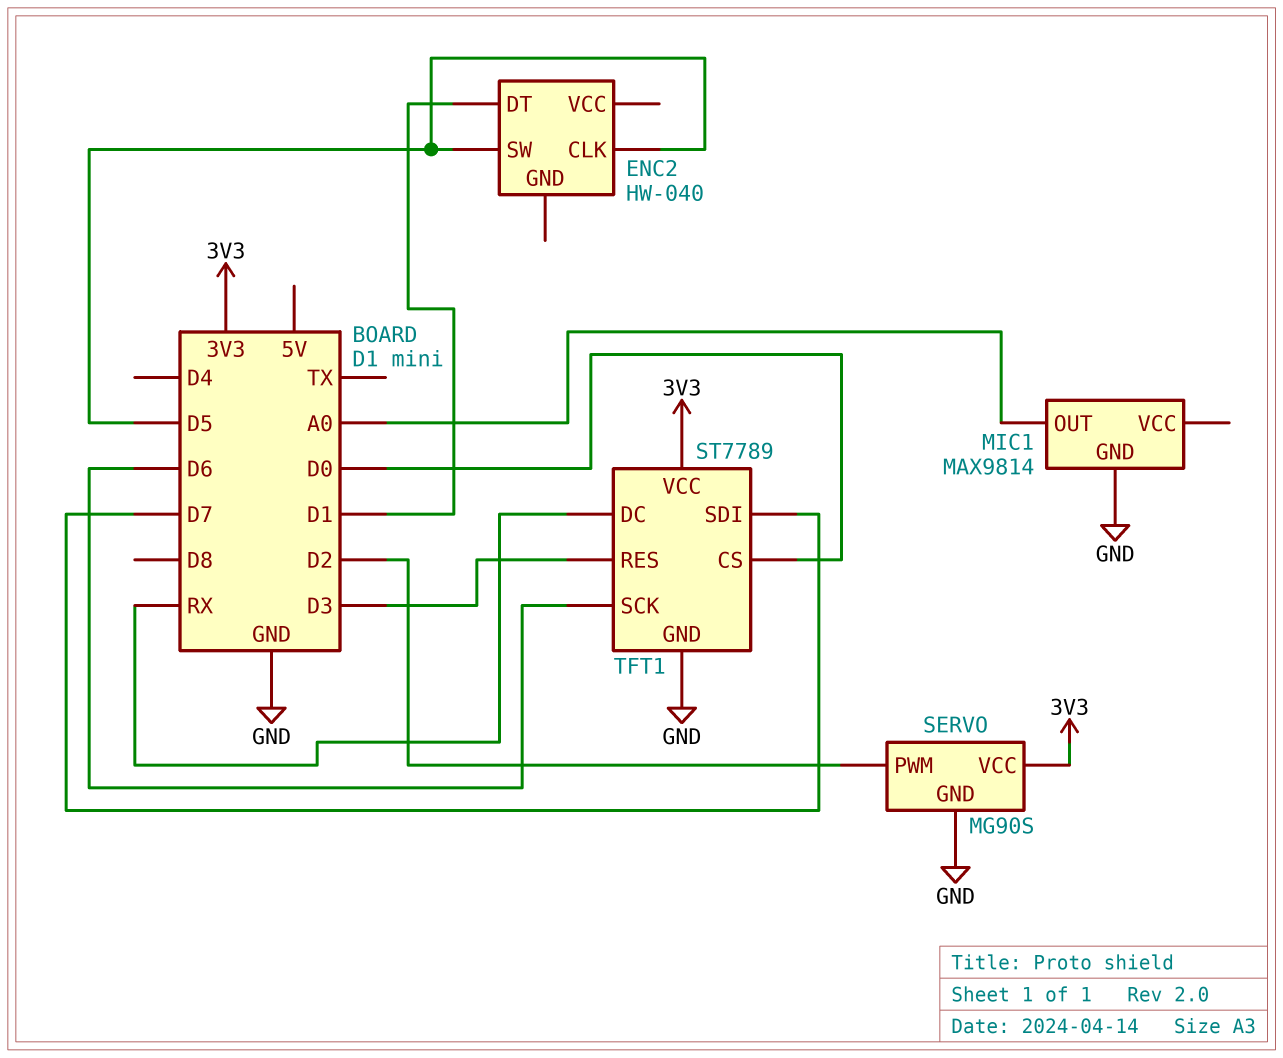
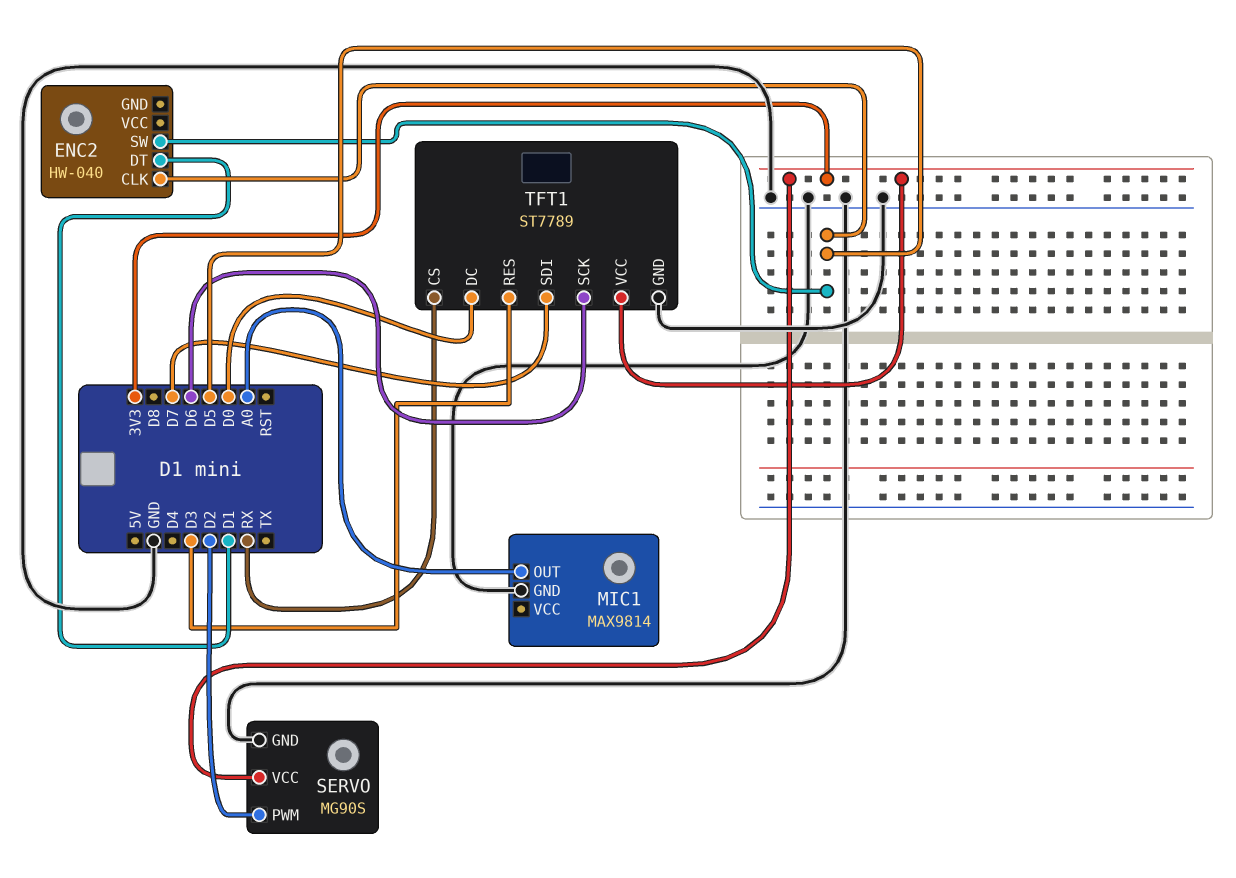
TFT1 pin CS: D0 -> RX
TFT1 pin DC: RX -> D0

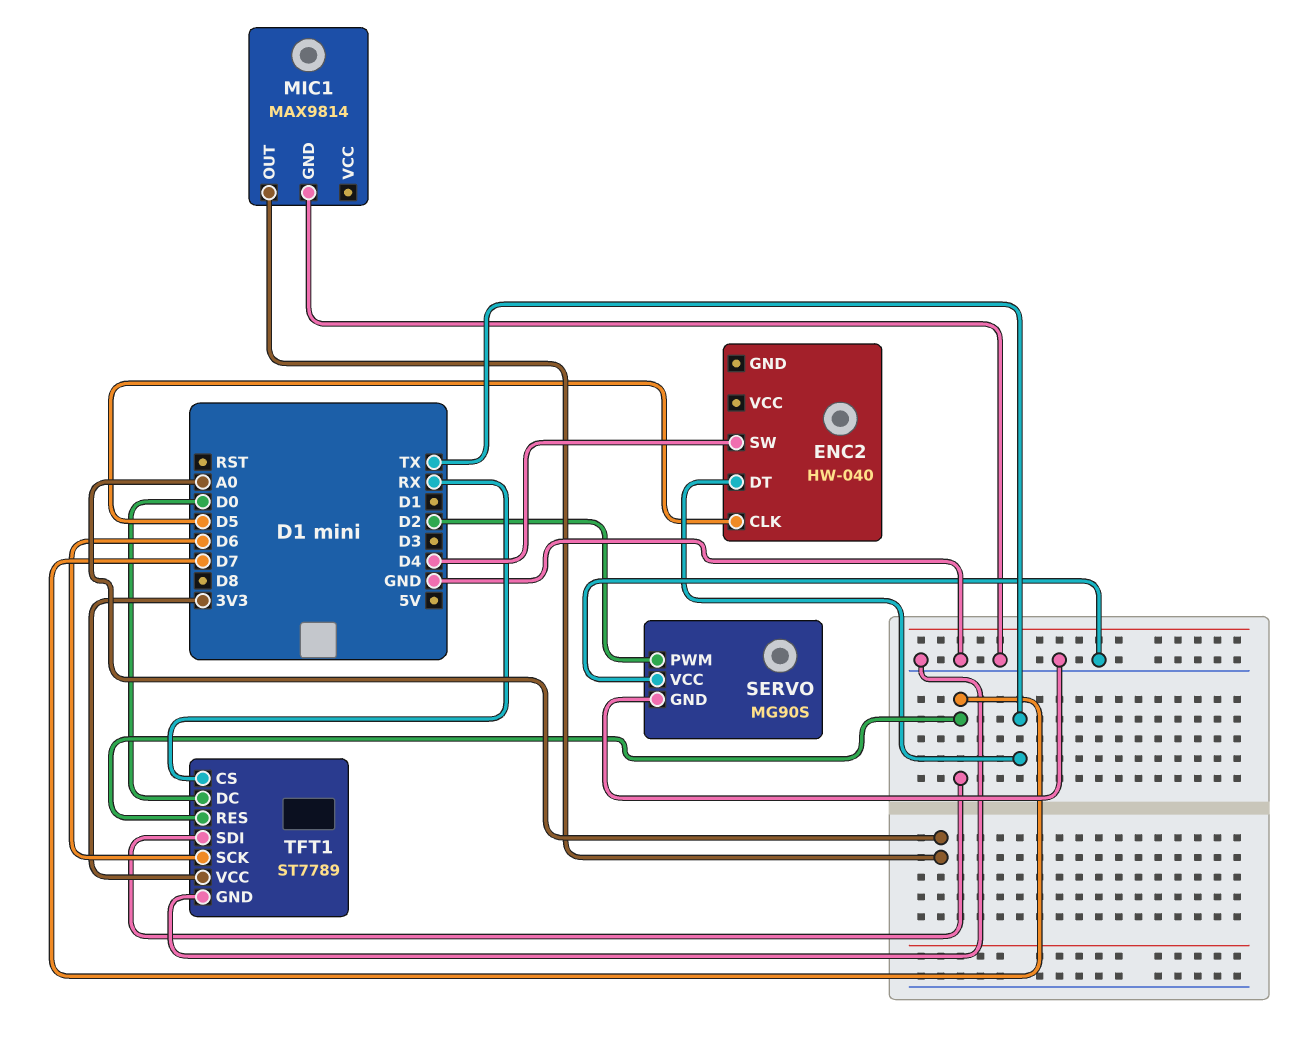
ENC2 pin DT: D1 -> TX
ENC2 pin SW: D5 -> D4
SERVO pin VCC: 3V3 -> GND
TFT1 pin RES: D3 -> D7

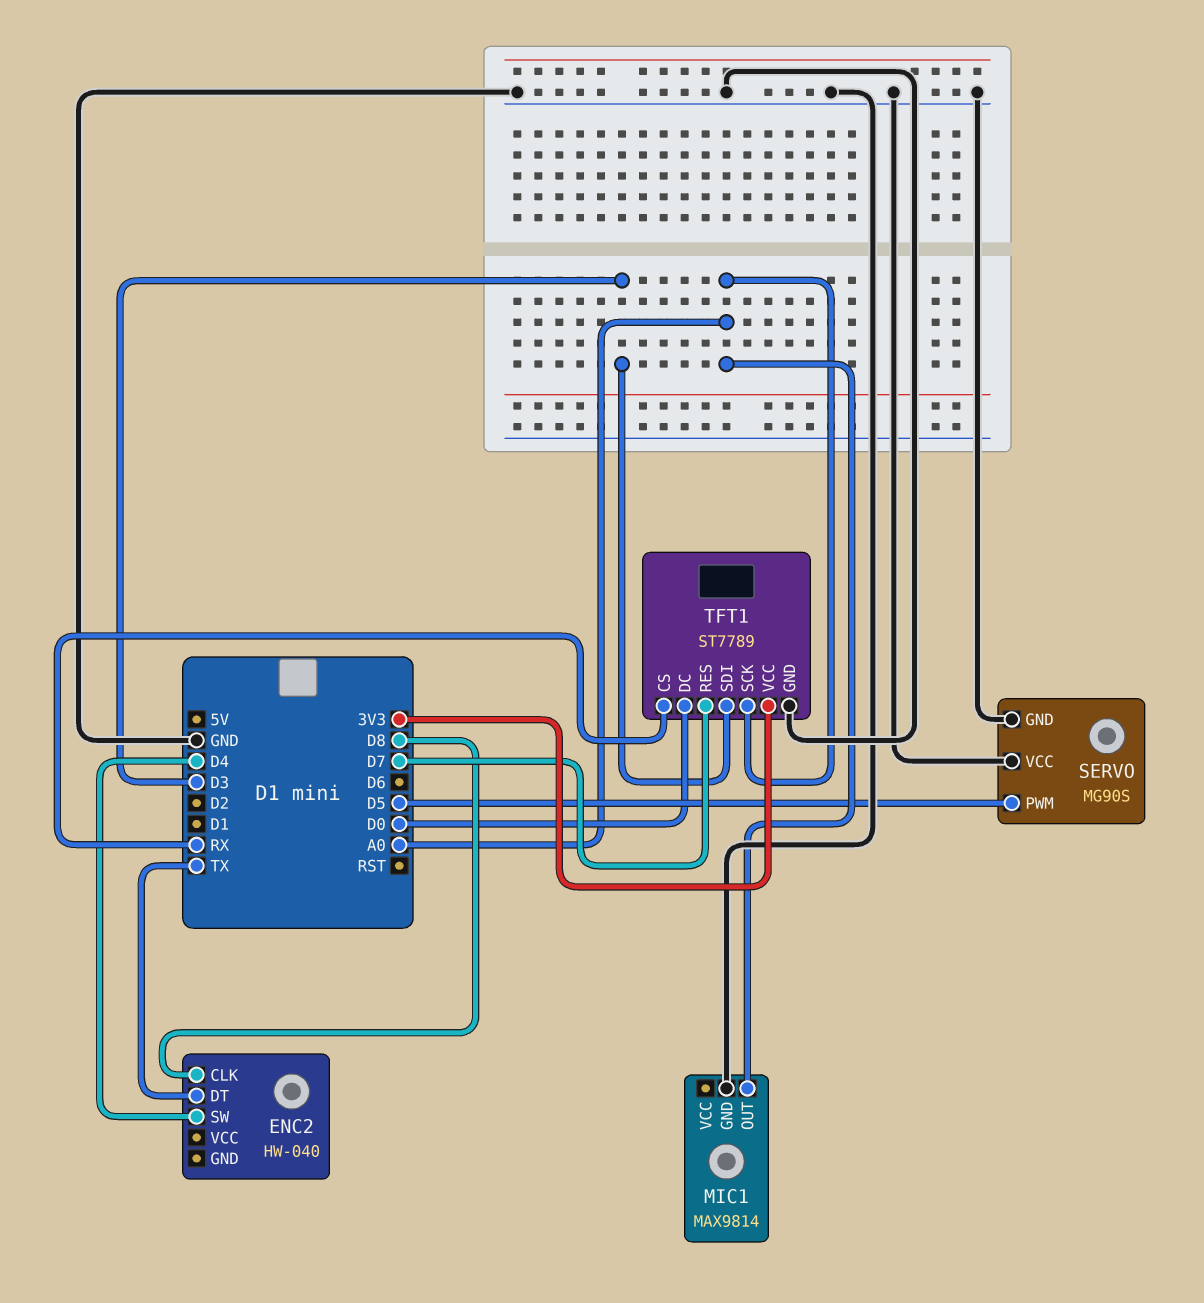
ENC2 pin CLK: D5 -> D8
SERVO pin PWM: D2 -> D5
TFT1 pin SCK: D6 -> A0
TFT1 pin SDI: D7 -> D3

